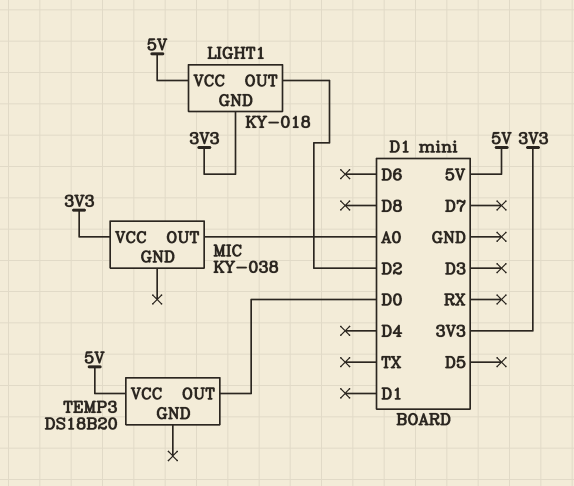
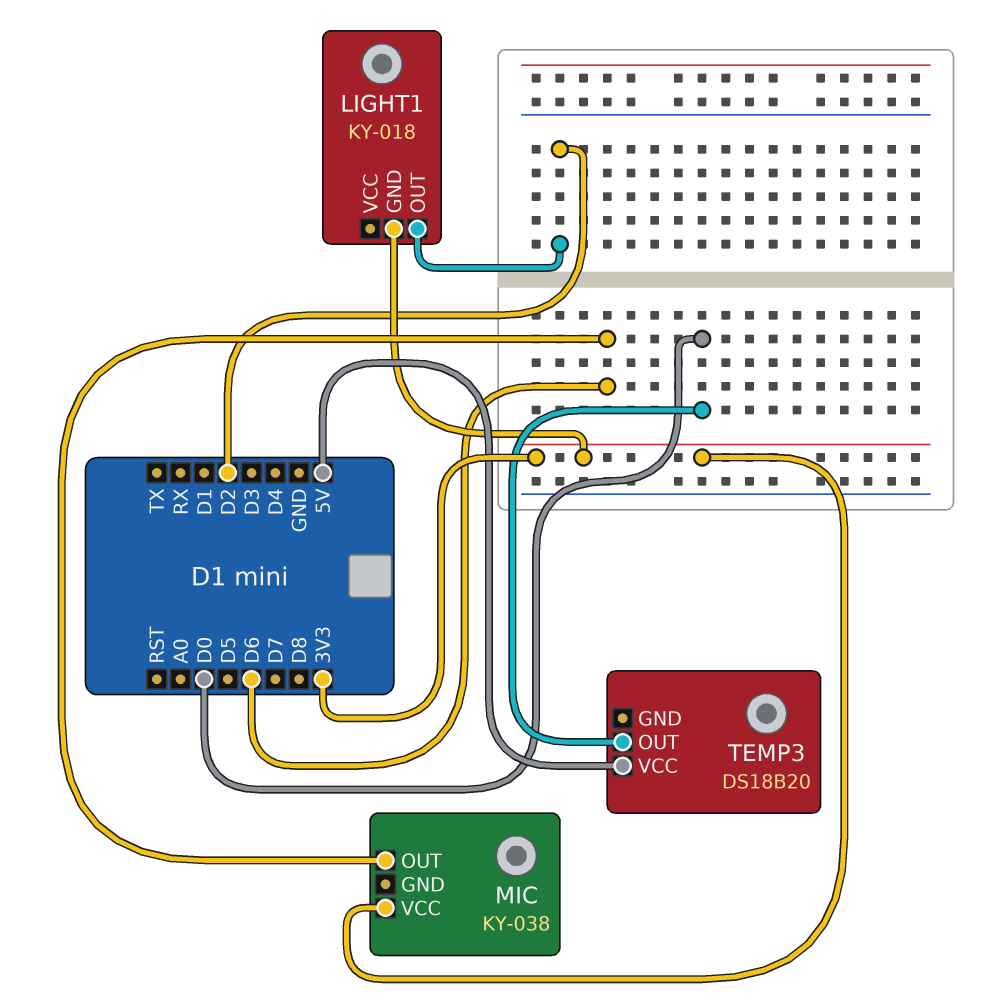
LIGHT1 pin VCC: 5V -> none
MIC pin OUT: A0 -> D6

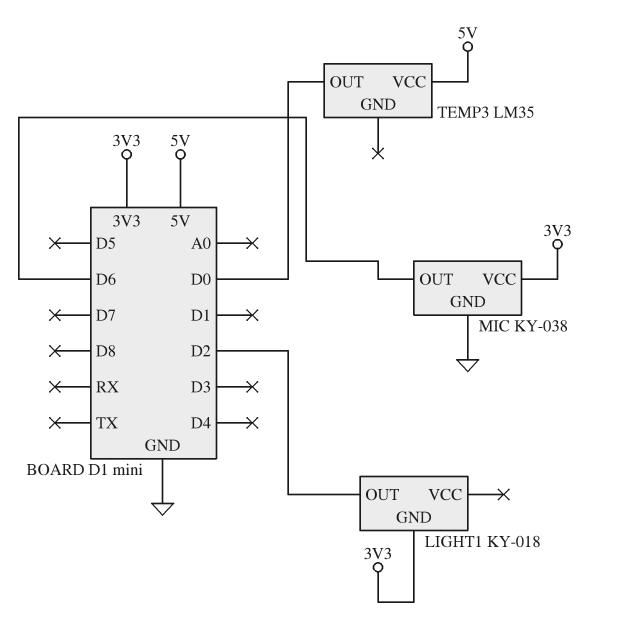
MIC pin GND: none -> GND
TEMP3: DS18B20 -> LM35

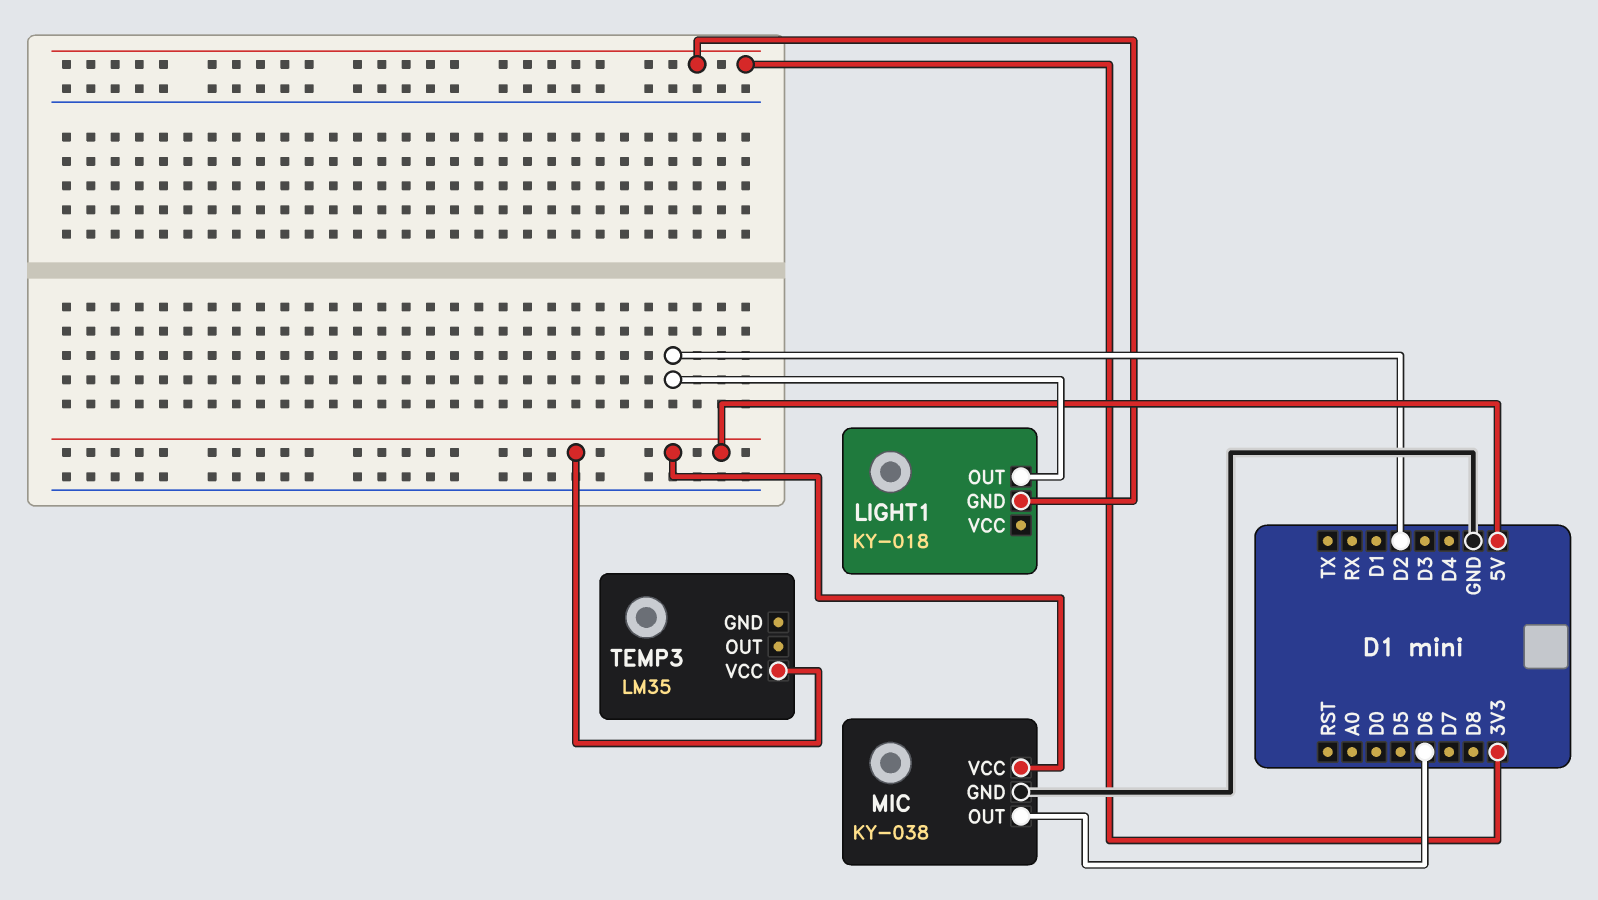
MIC pin VCC: 3V3 -> 5V
TEMP3 pin OUT: D0 -> none

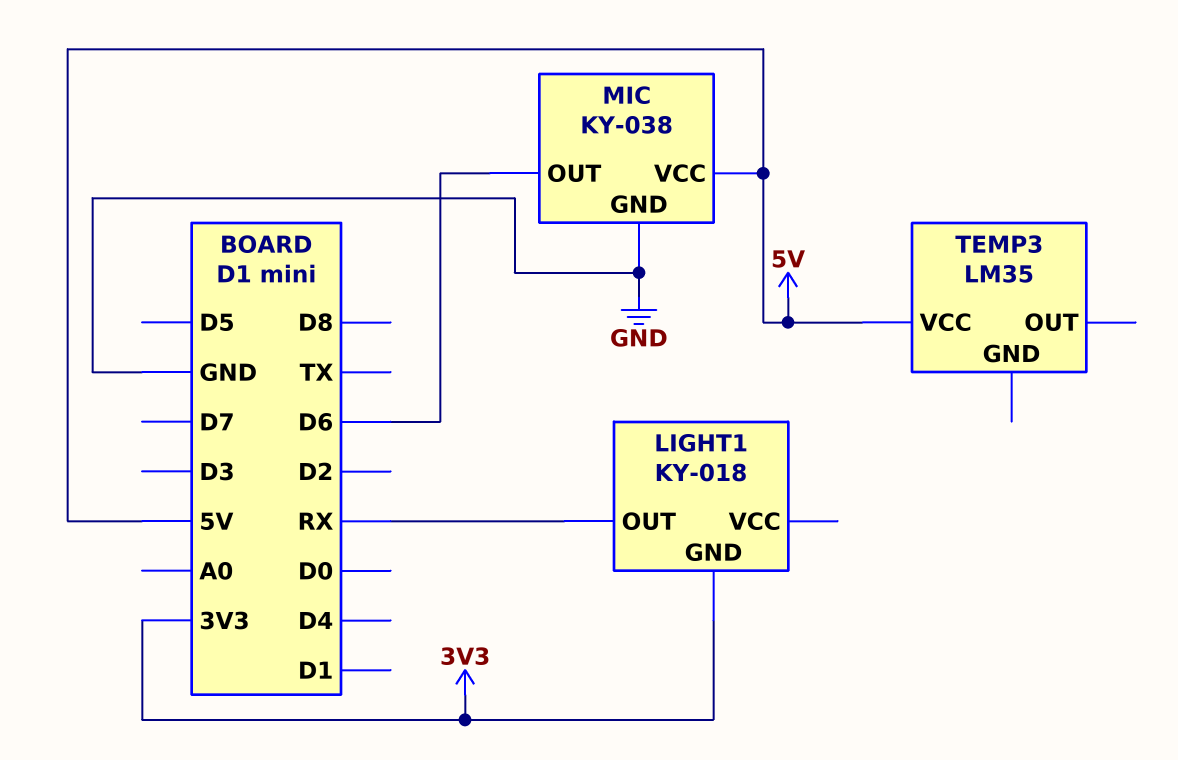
LIGHT1 pin OUT: D2 -> RX

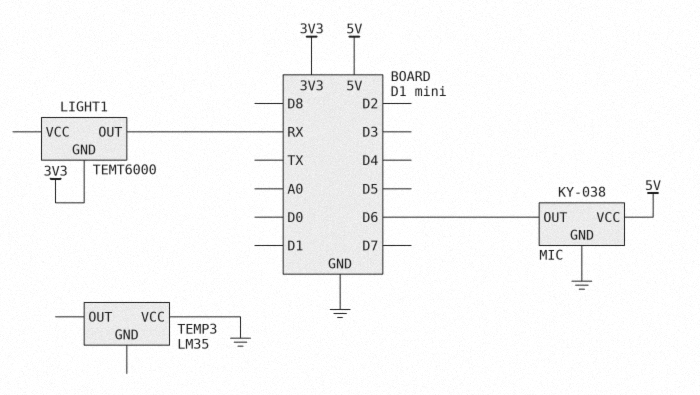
LIGHT1: KY-018 -> TEMT6000
TEMP3 pin VCC: 5V -> GND

